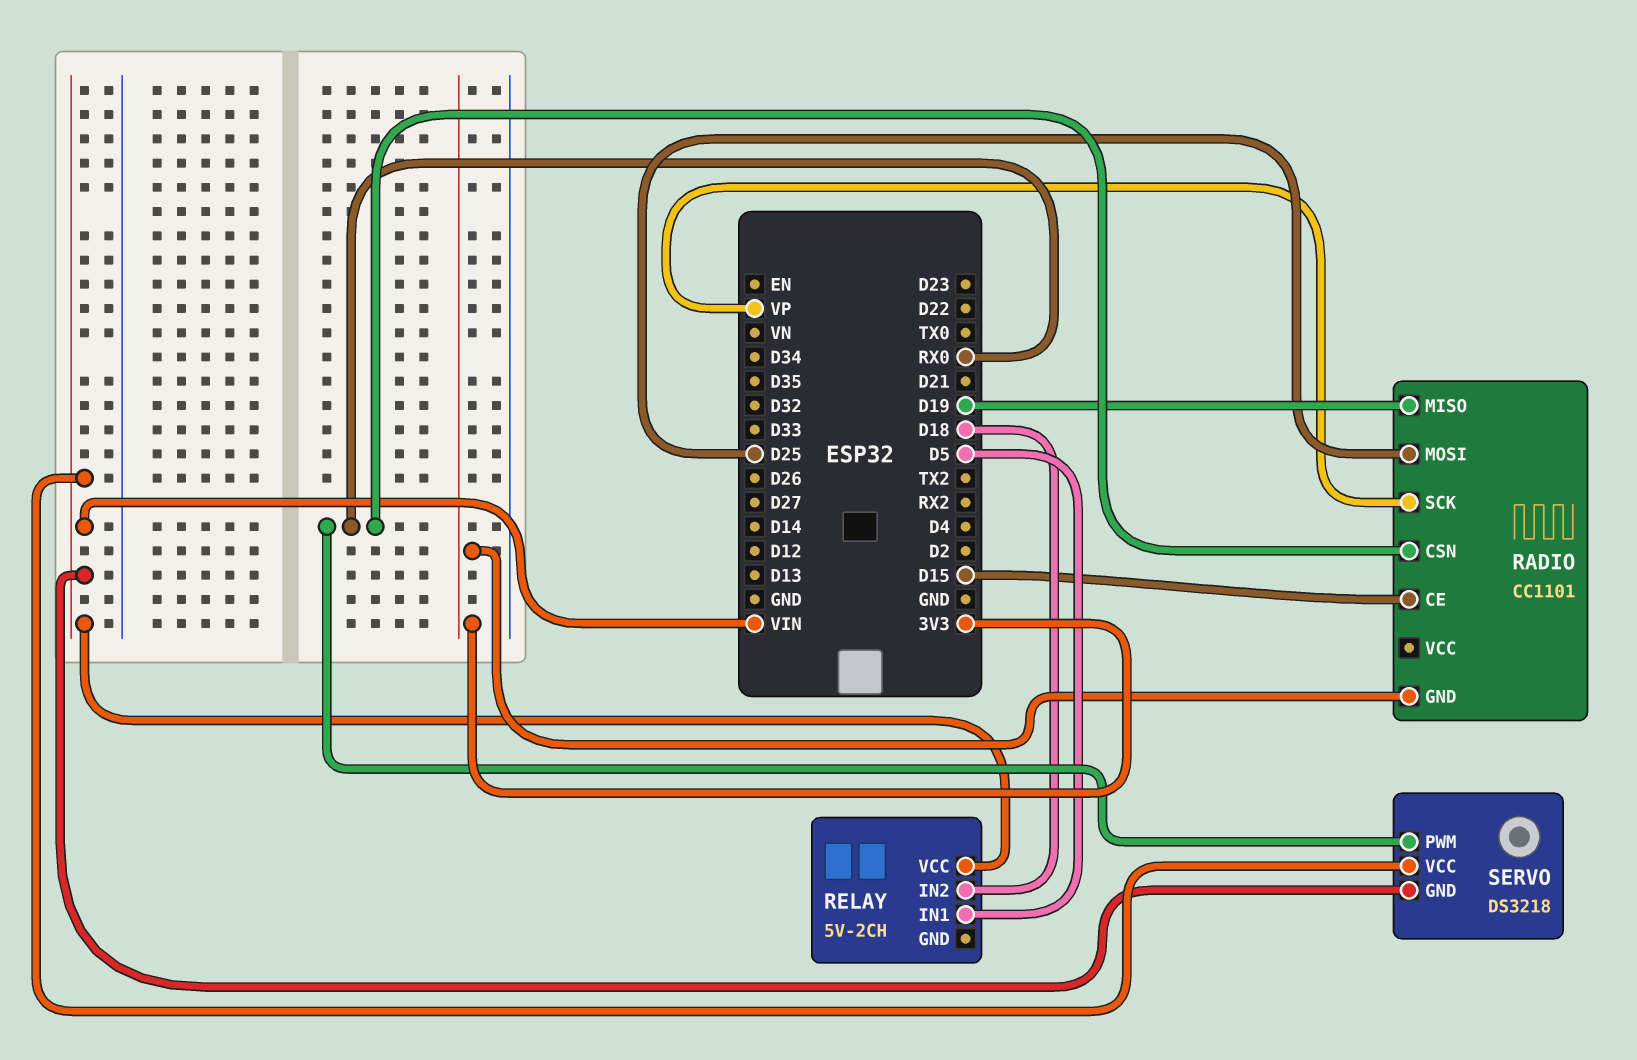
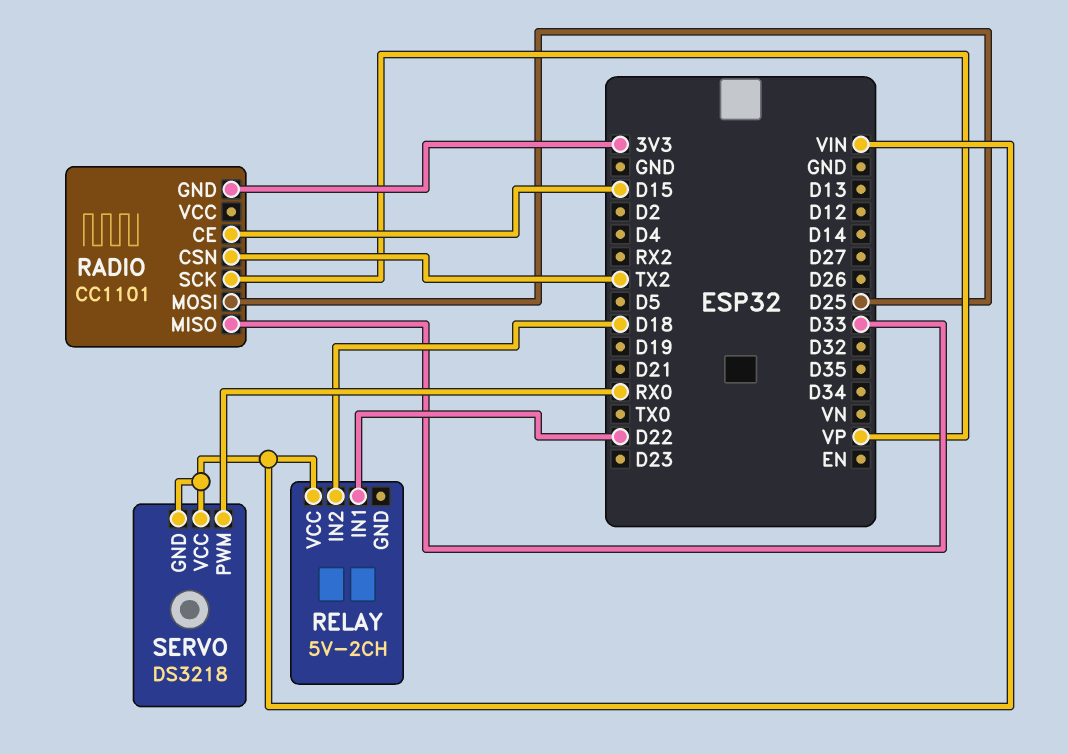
RADIO pin CSN: RX0 -> TX2
RADIO pin MISO: D19 -> D33
RELAY pin IN1: D5 -> D22

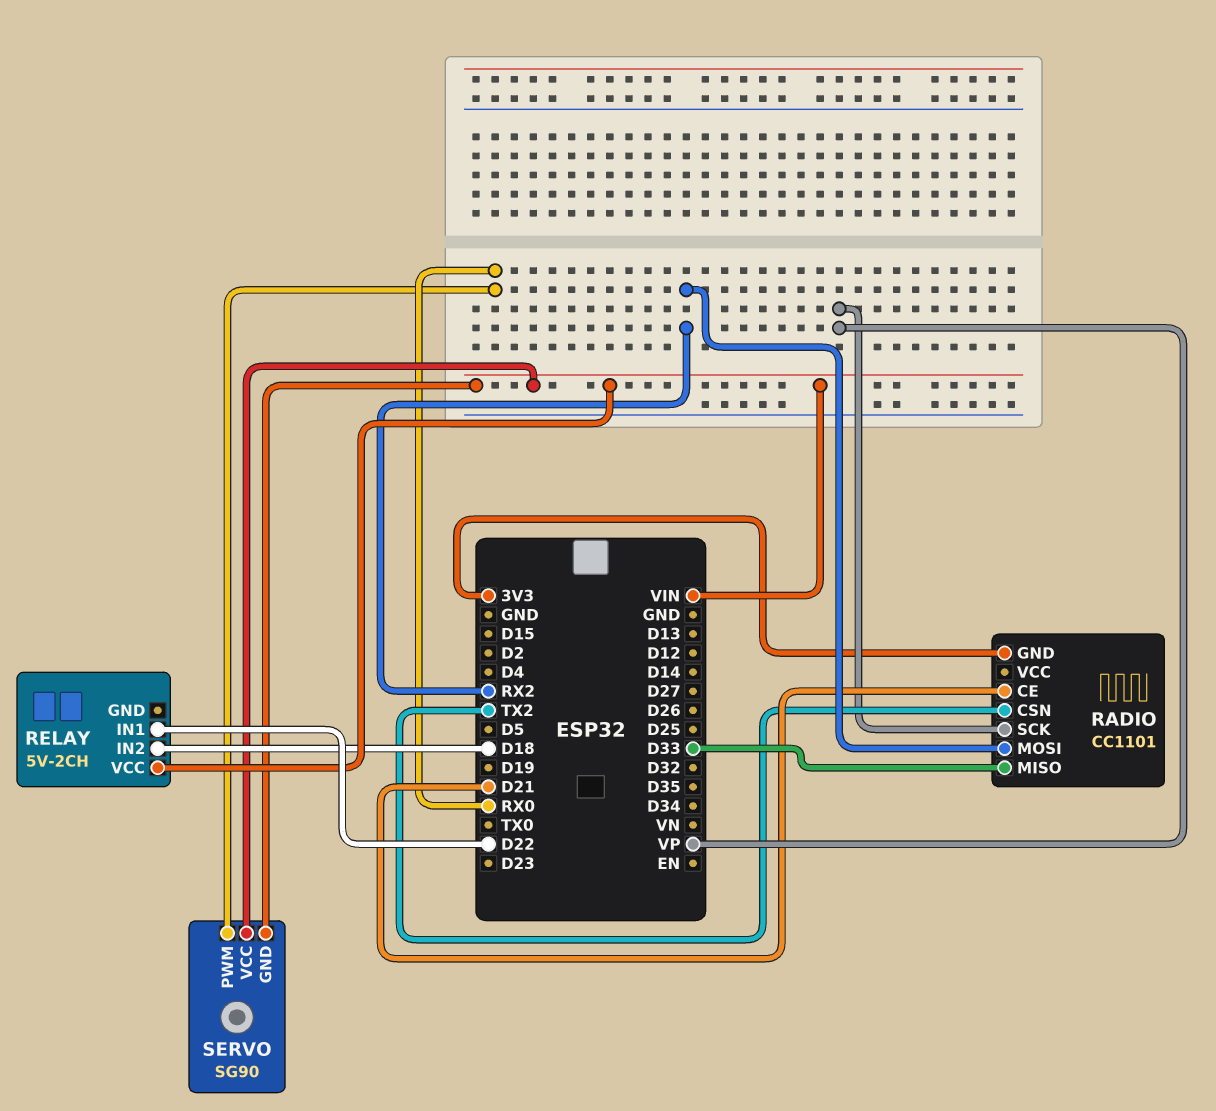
RADIO pin CE: D15 -> D21
RADIO pin MOSI: D25 -> RX2
SERVO: DS3218 -> SG90

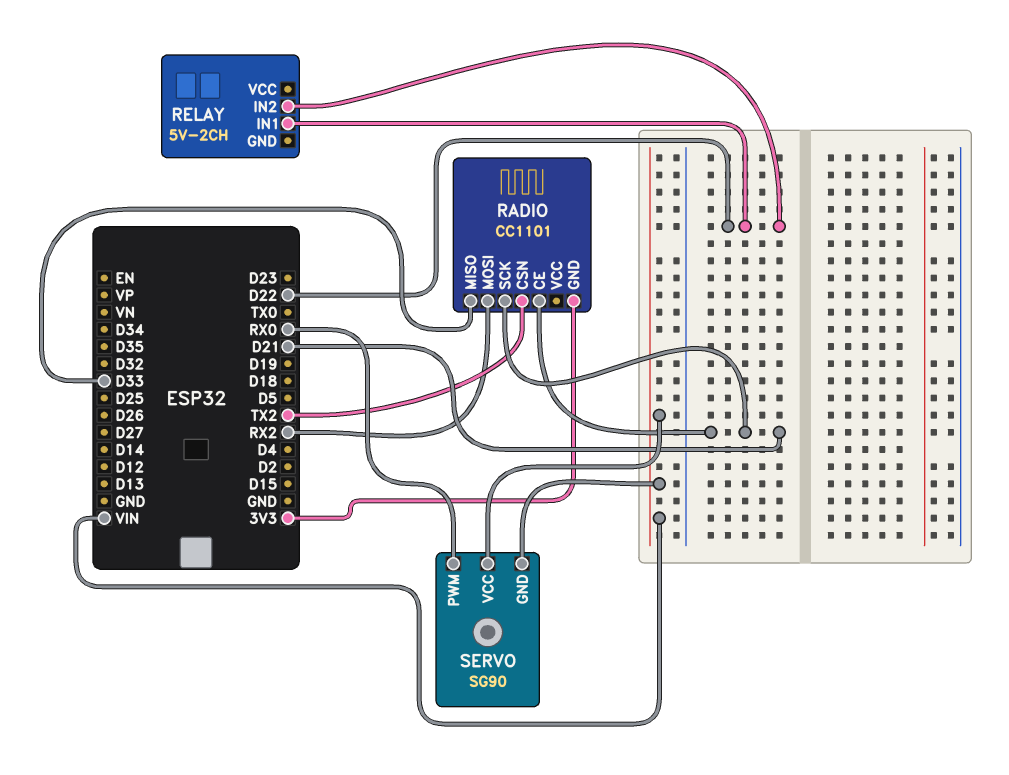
RADIO pin SCK: VP -> D21
RELAY pin IN2: D18 -> D22
RELAY pin VCC: VIN -> none

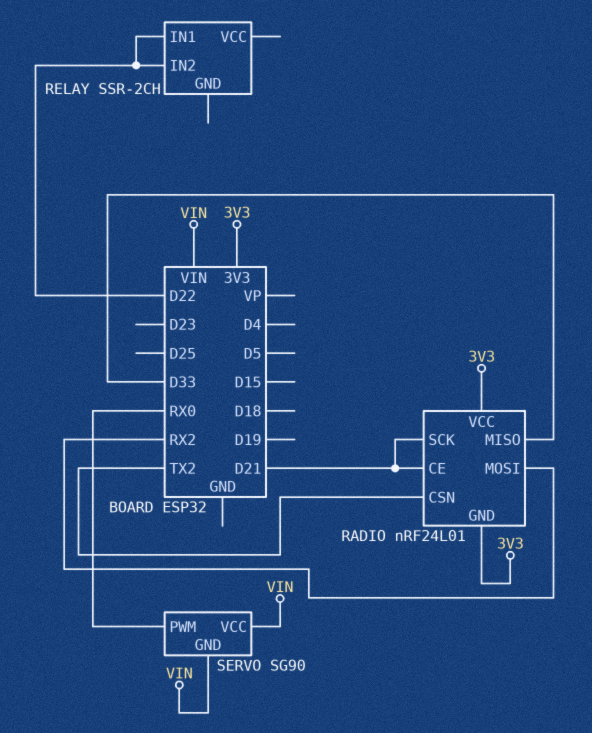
RADIO: CC1101 -> nRF24L01
RADIO pin VCC: none -> 3V3
RELAY: 5V-2CH -> SSR-2CH

